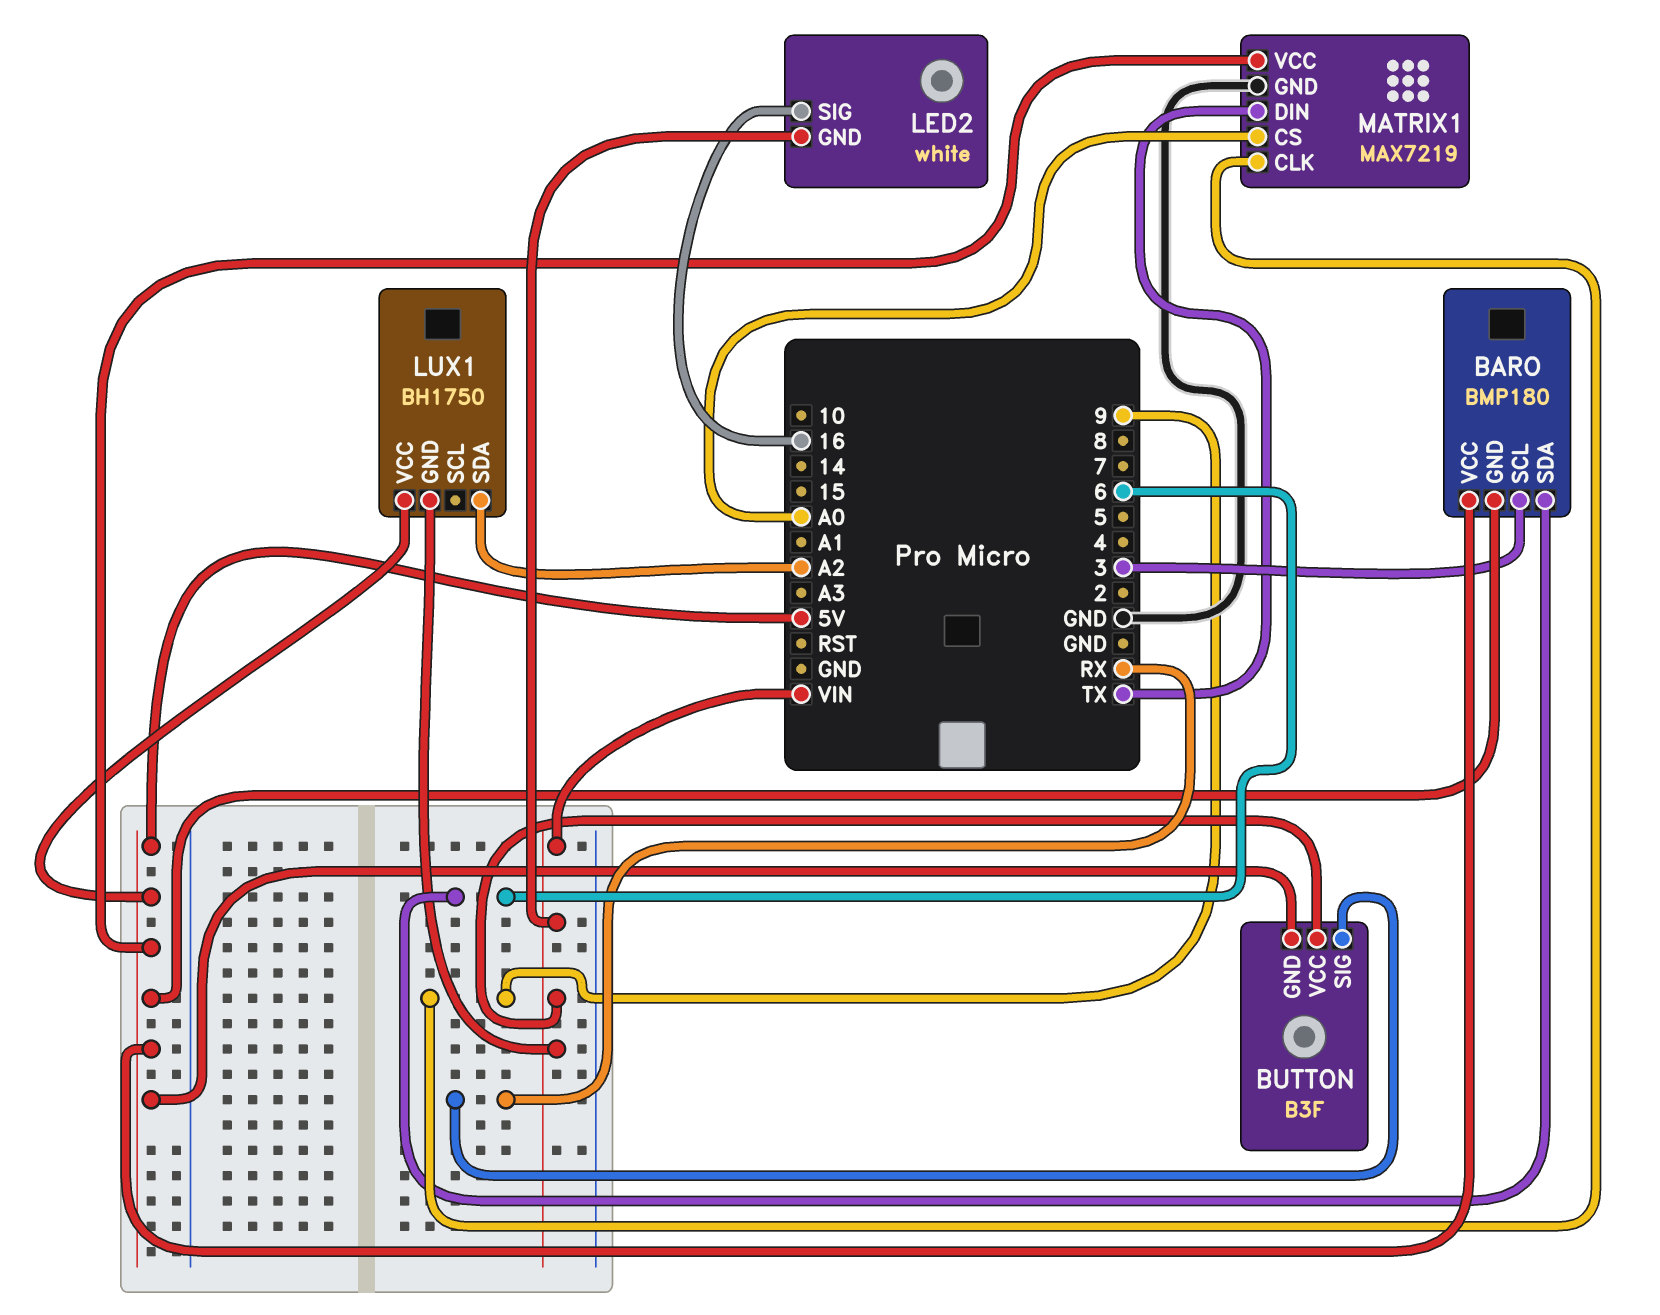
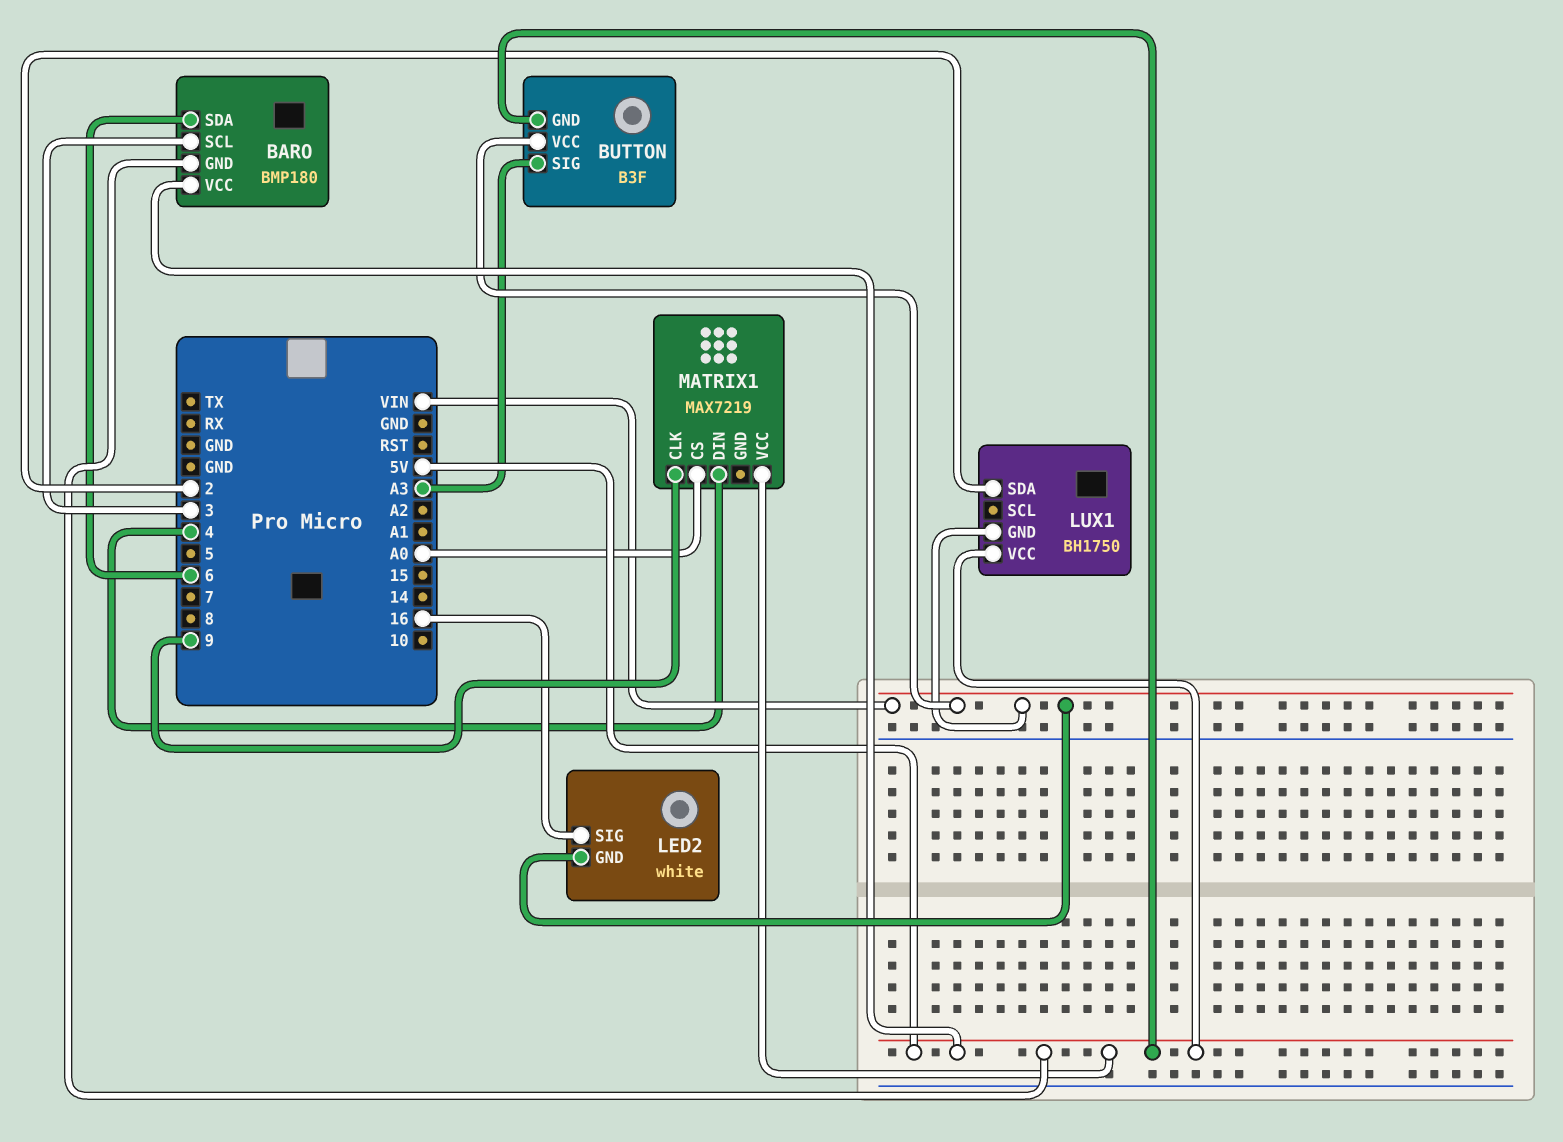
BUTTON pin SIG: RX -> A3
LUX1 pin SDA: A2 -> 2
MATRIX1 pin DIN: TX -> 4
MATRIX1 pin GND: GND -> none

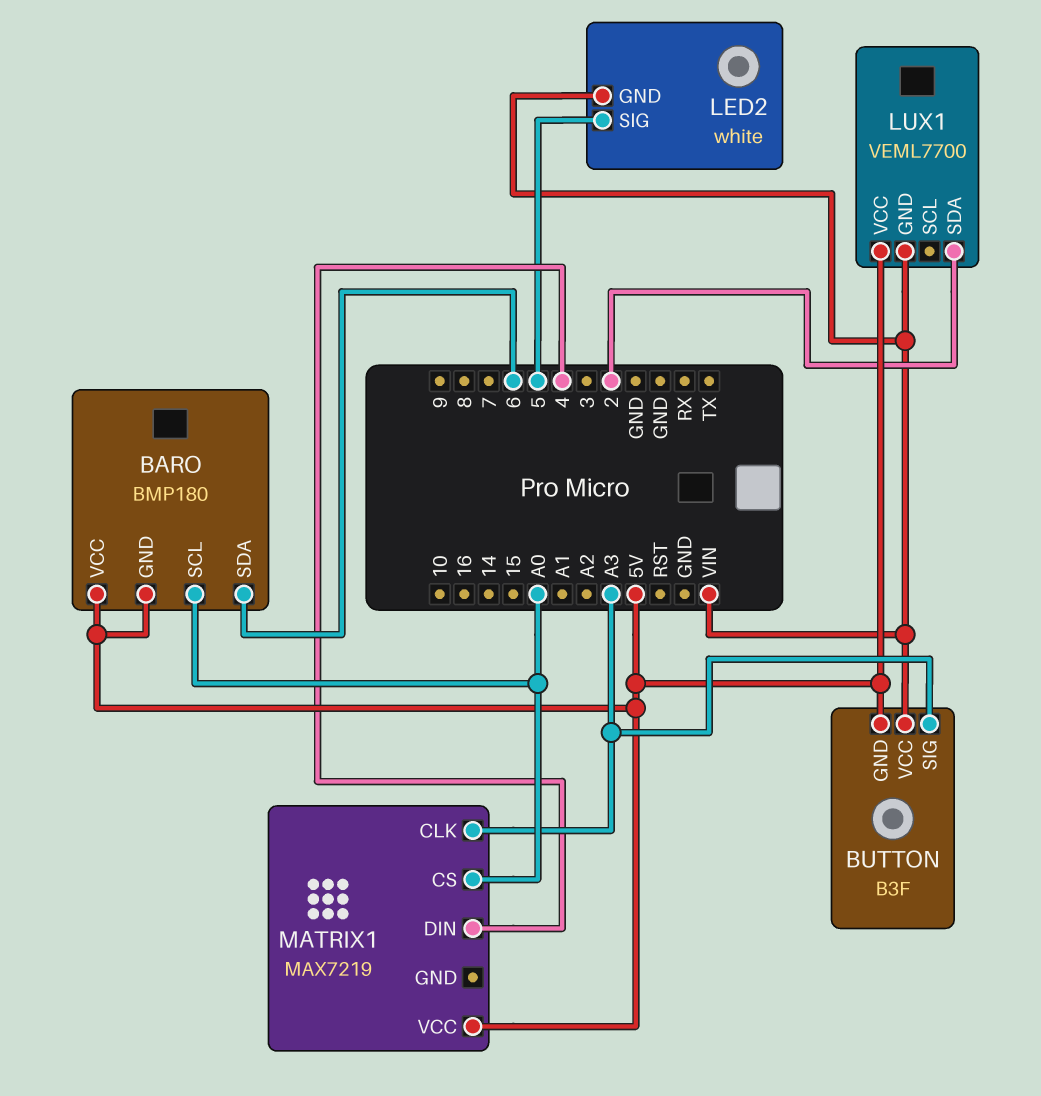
BARO pin SCL: 3 -> A0
LED2 pin SIG: 16 -> 5
LUX1: BH1750 -> VEML7700
MATRIX1 pin CLK: 9 -> A3

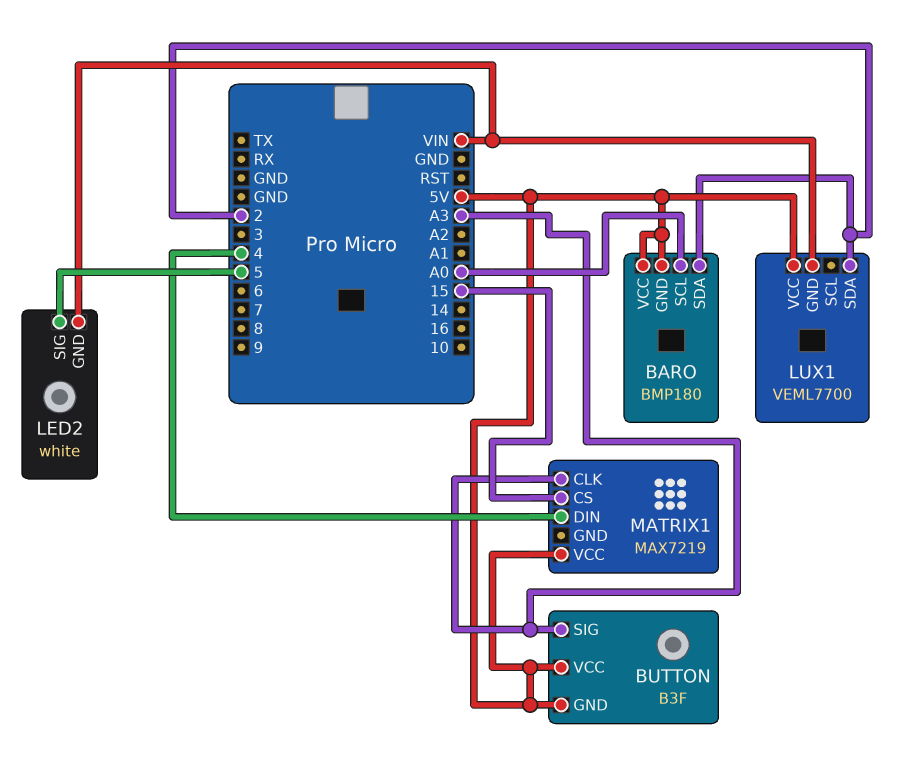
BARO pin SDA: 6 -> 2
BUTTON pin VCC: VIN -> 5V
MATRIX1 pin CS: A0 -> 15

